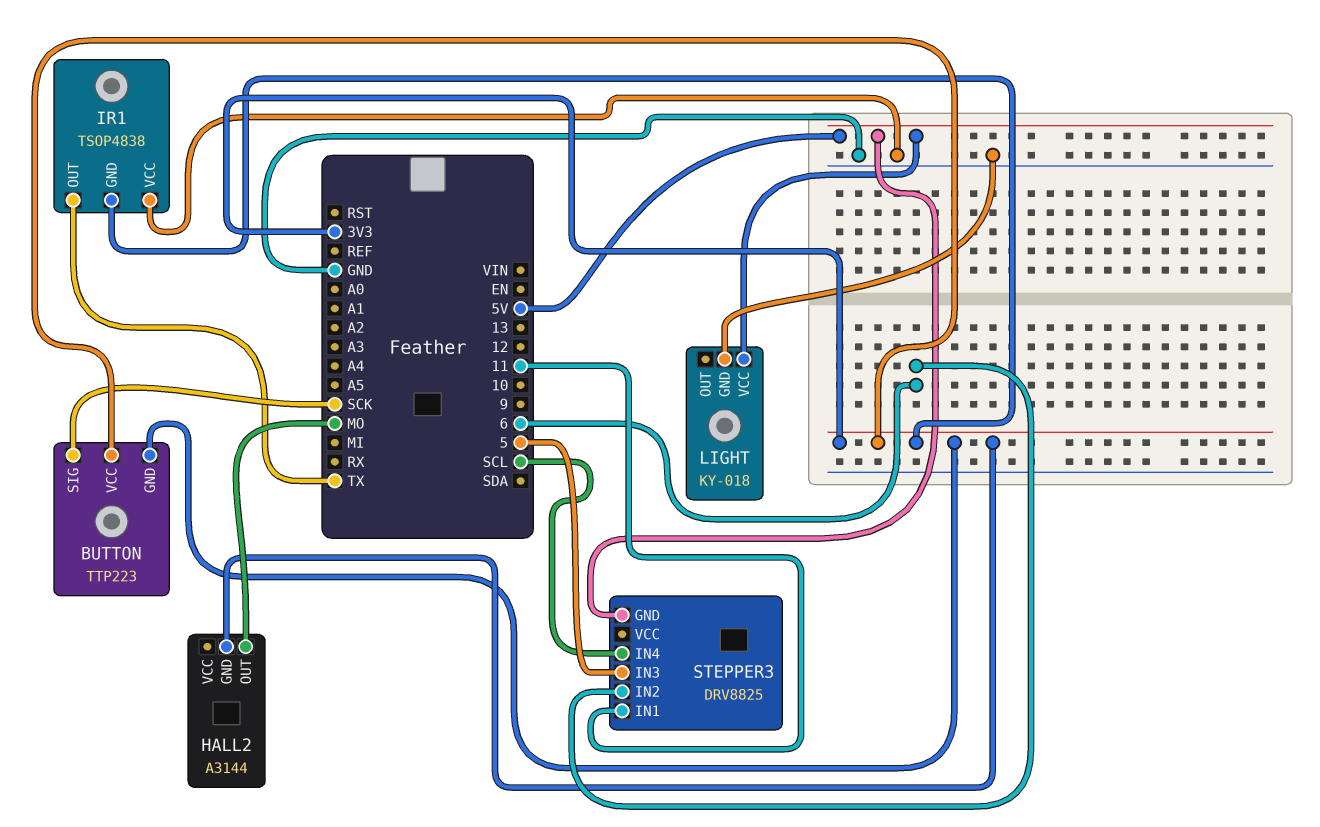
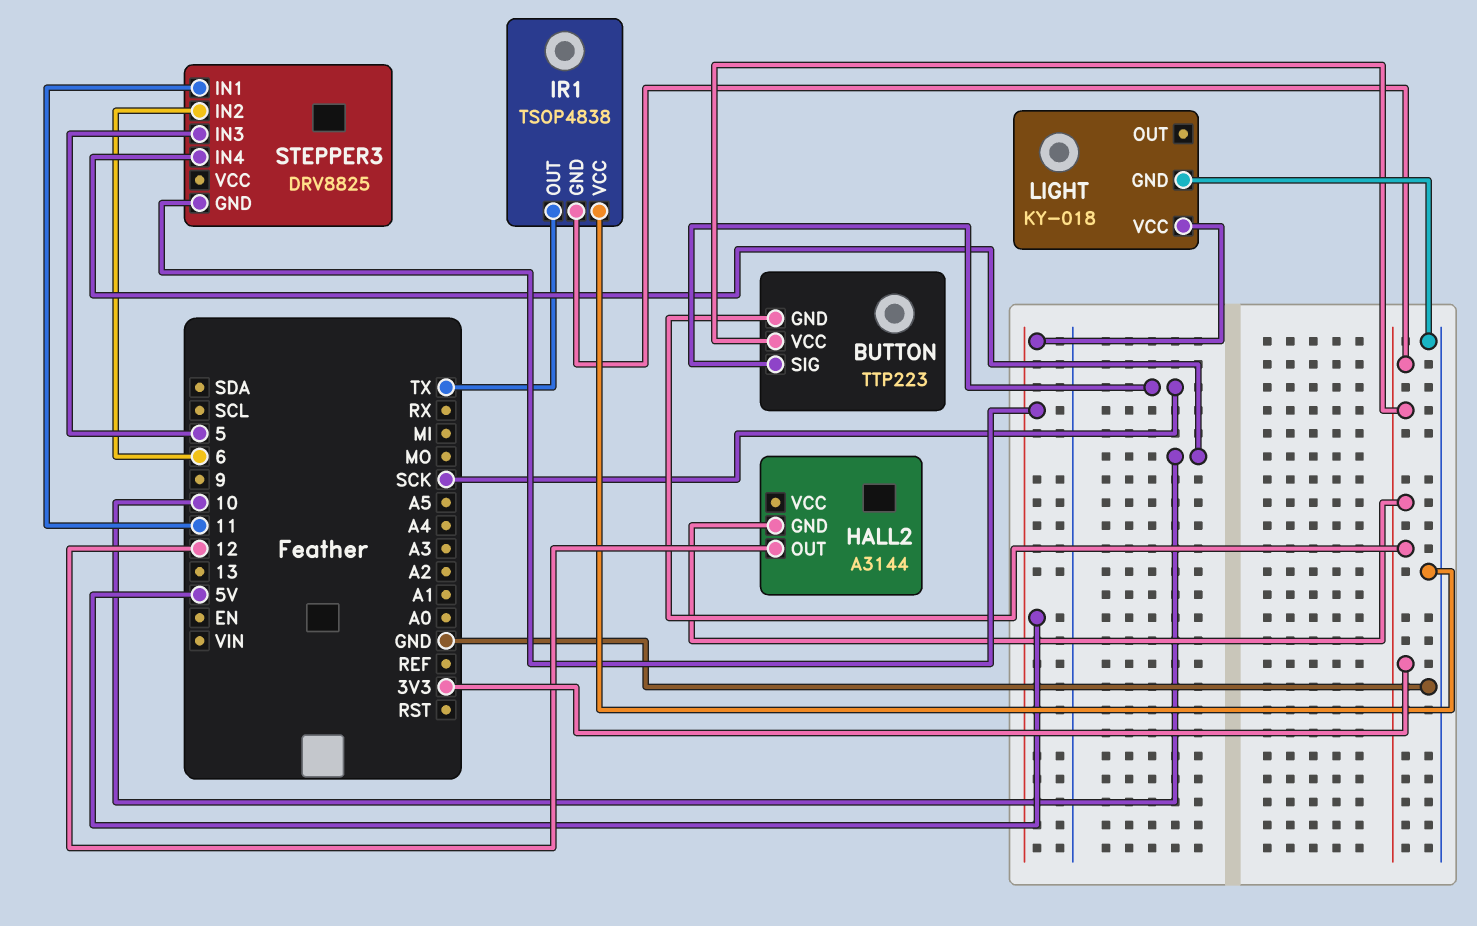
HALL2 pin OUT: MO -> 12
STEPPER3 pin IN4: SCL -> 10

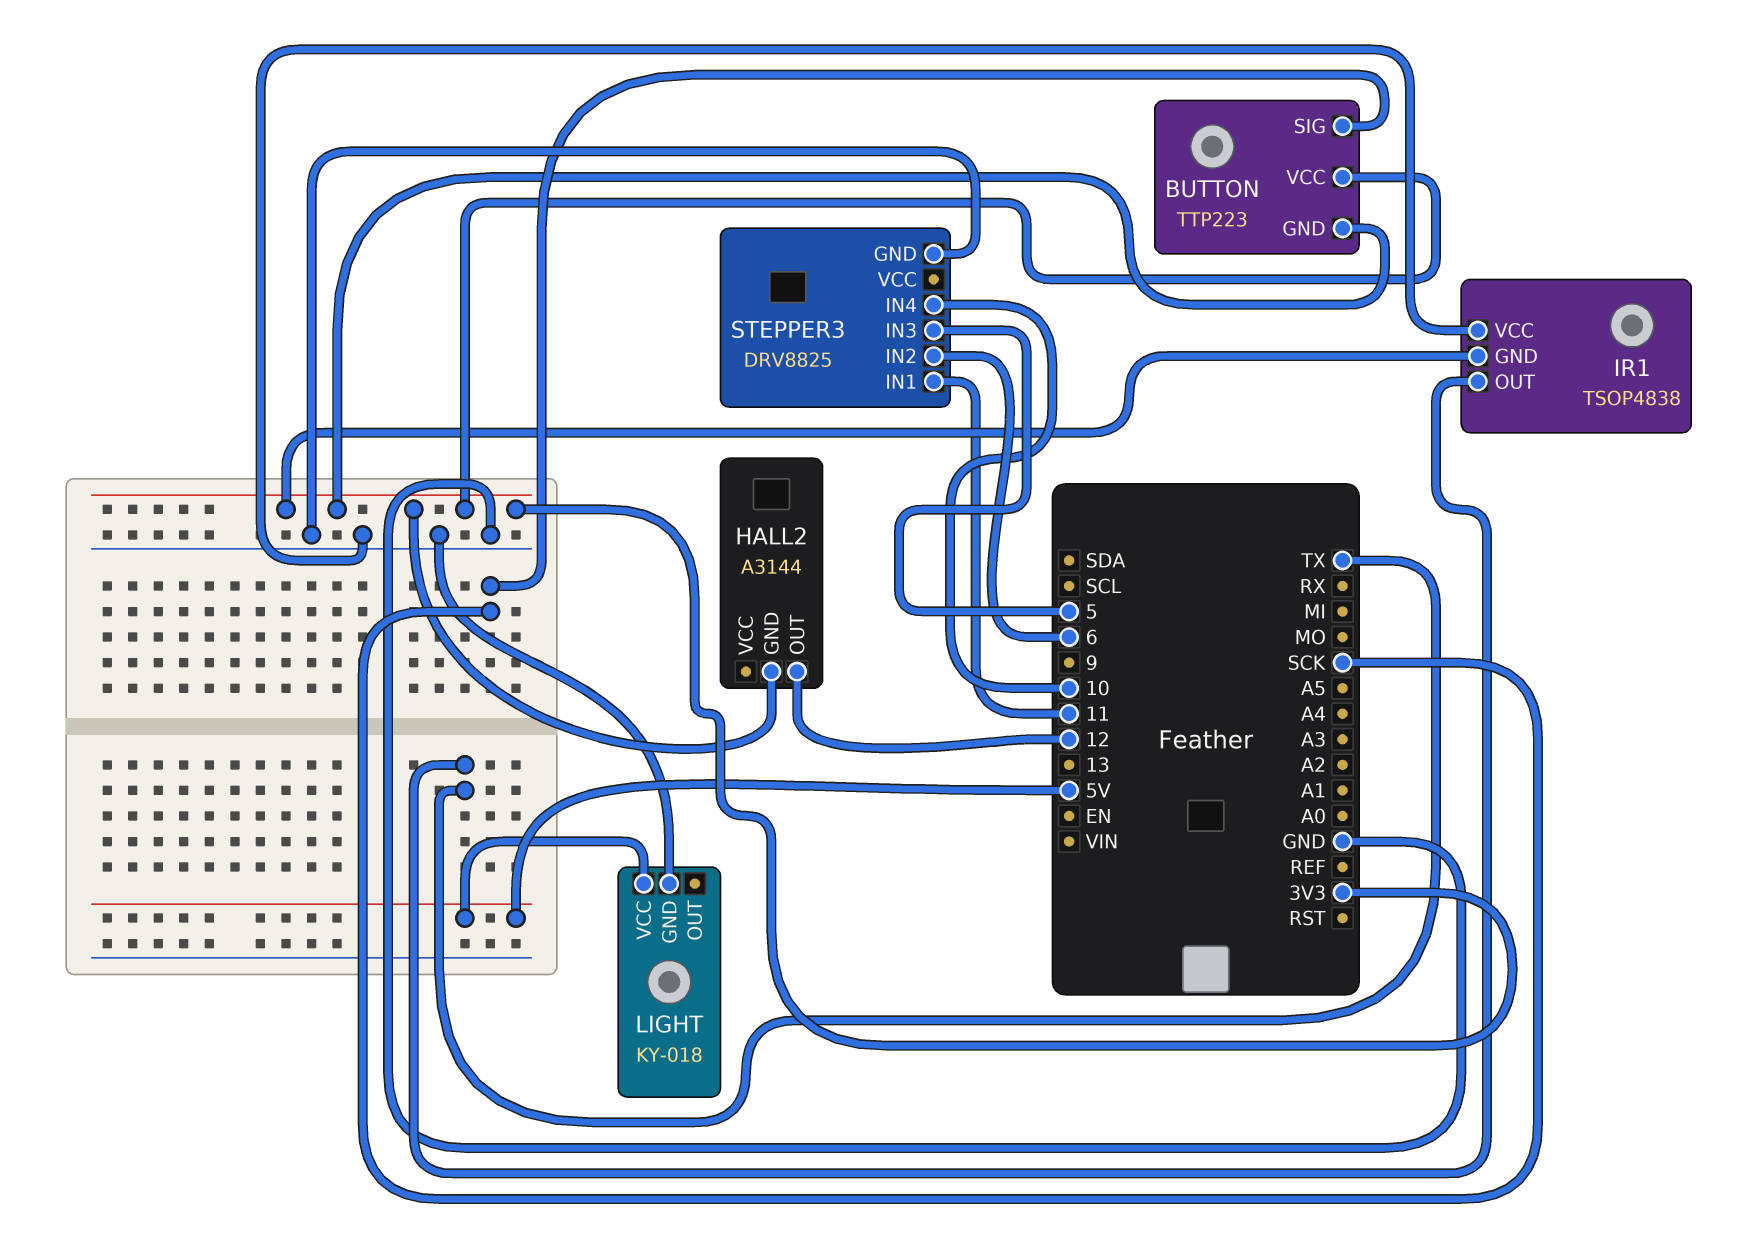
STEPPER3 pin GND: 5V -> GND

